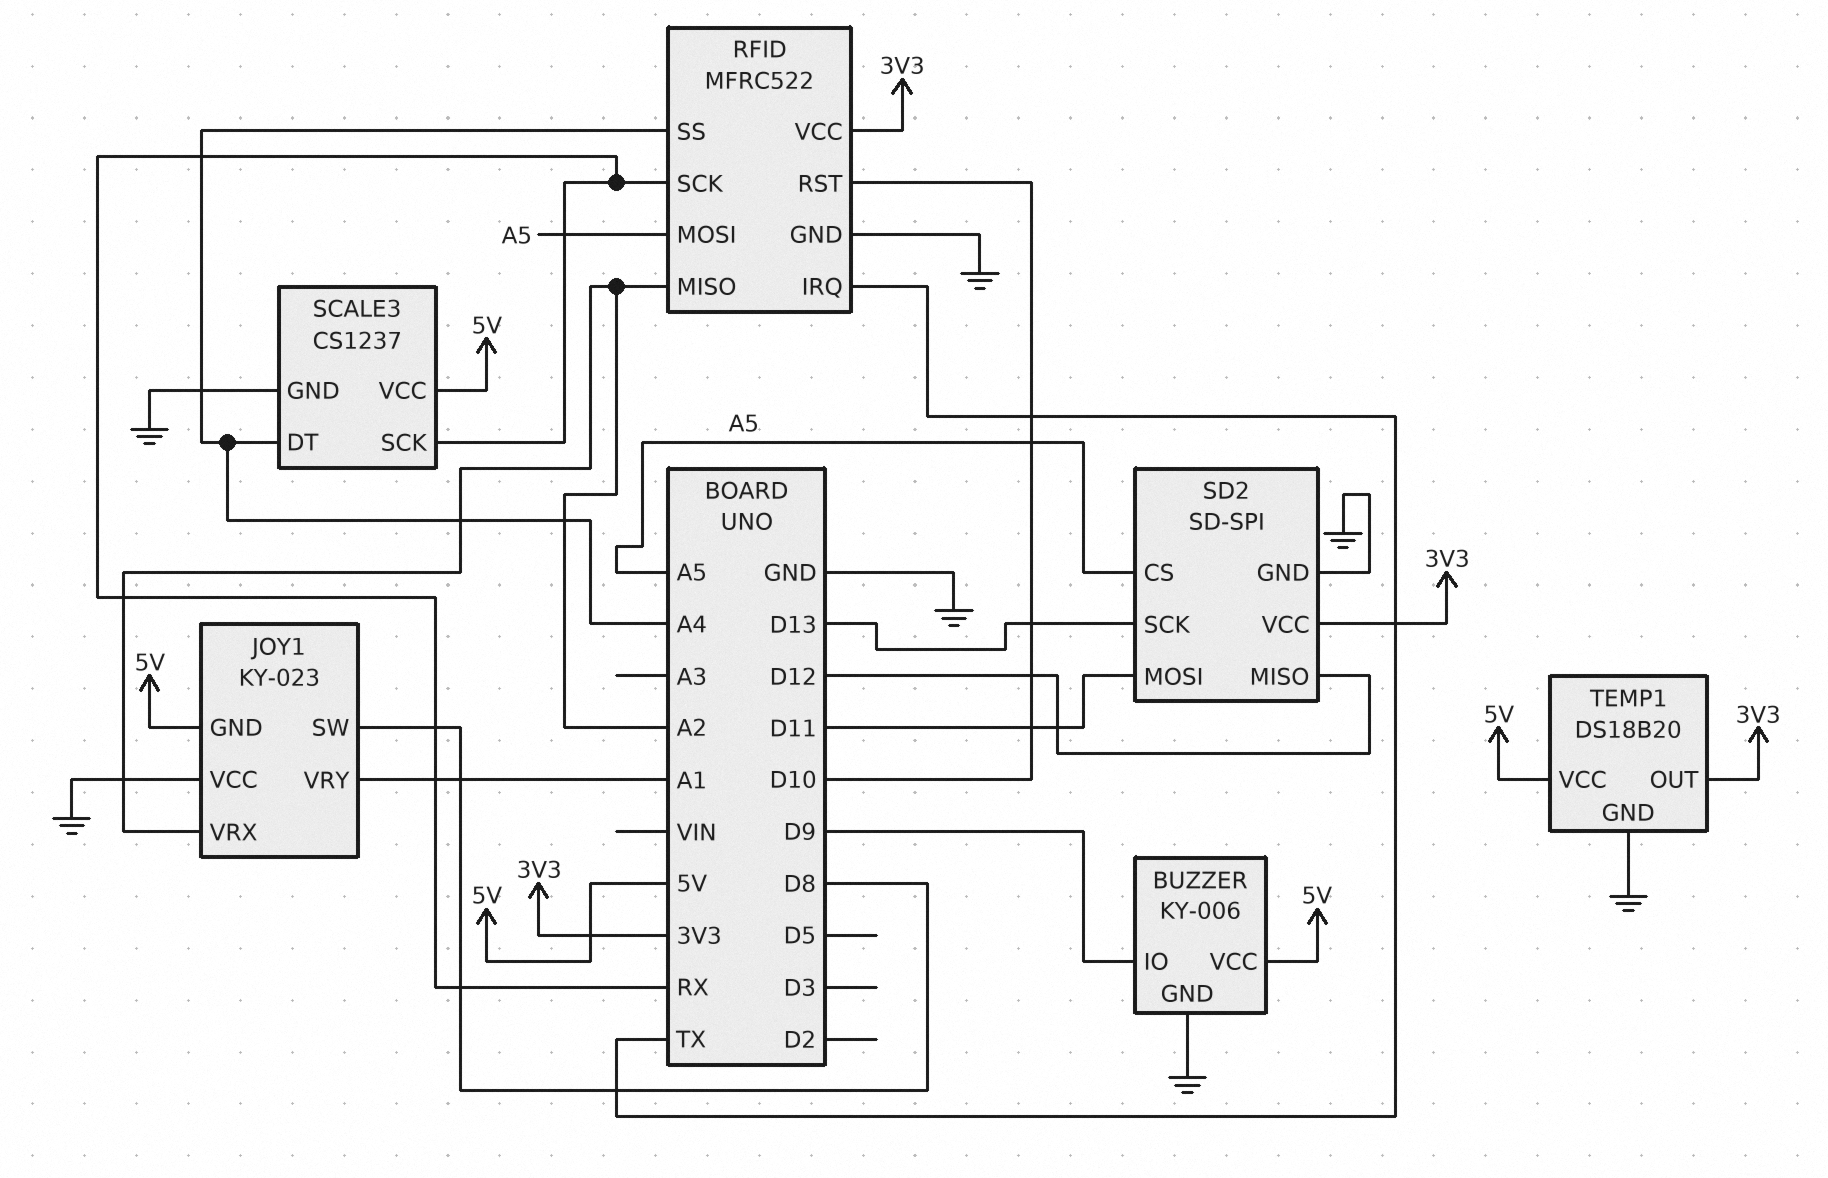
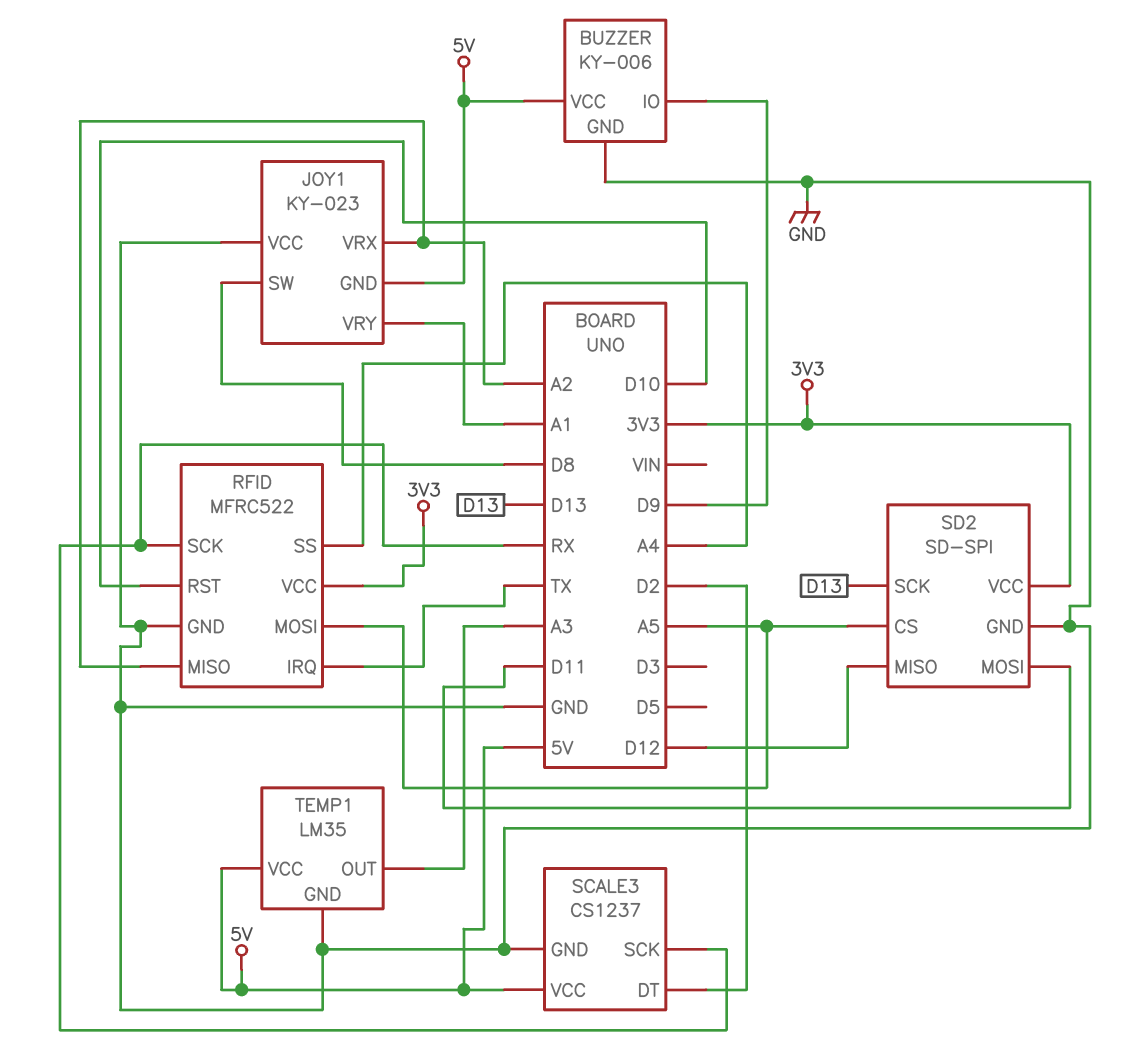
SCALE3 pin DT: A4 -> D2
TEMP1: DS18B20 -> LM35
TEMP1 pin OUT: 3V3 -> A3

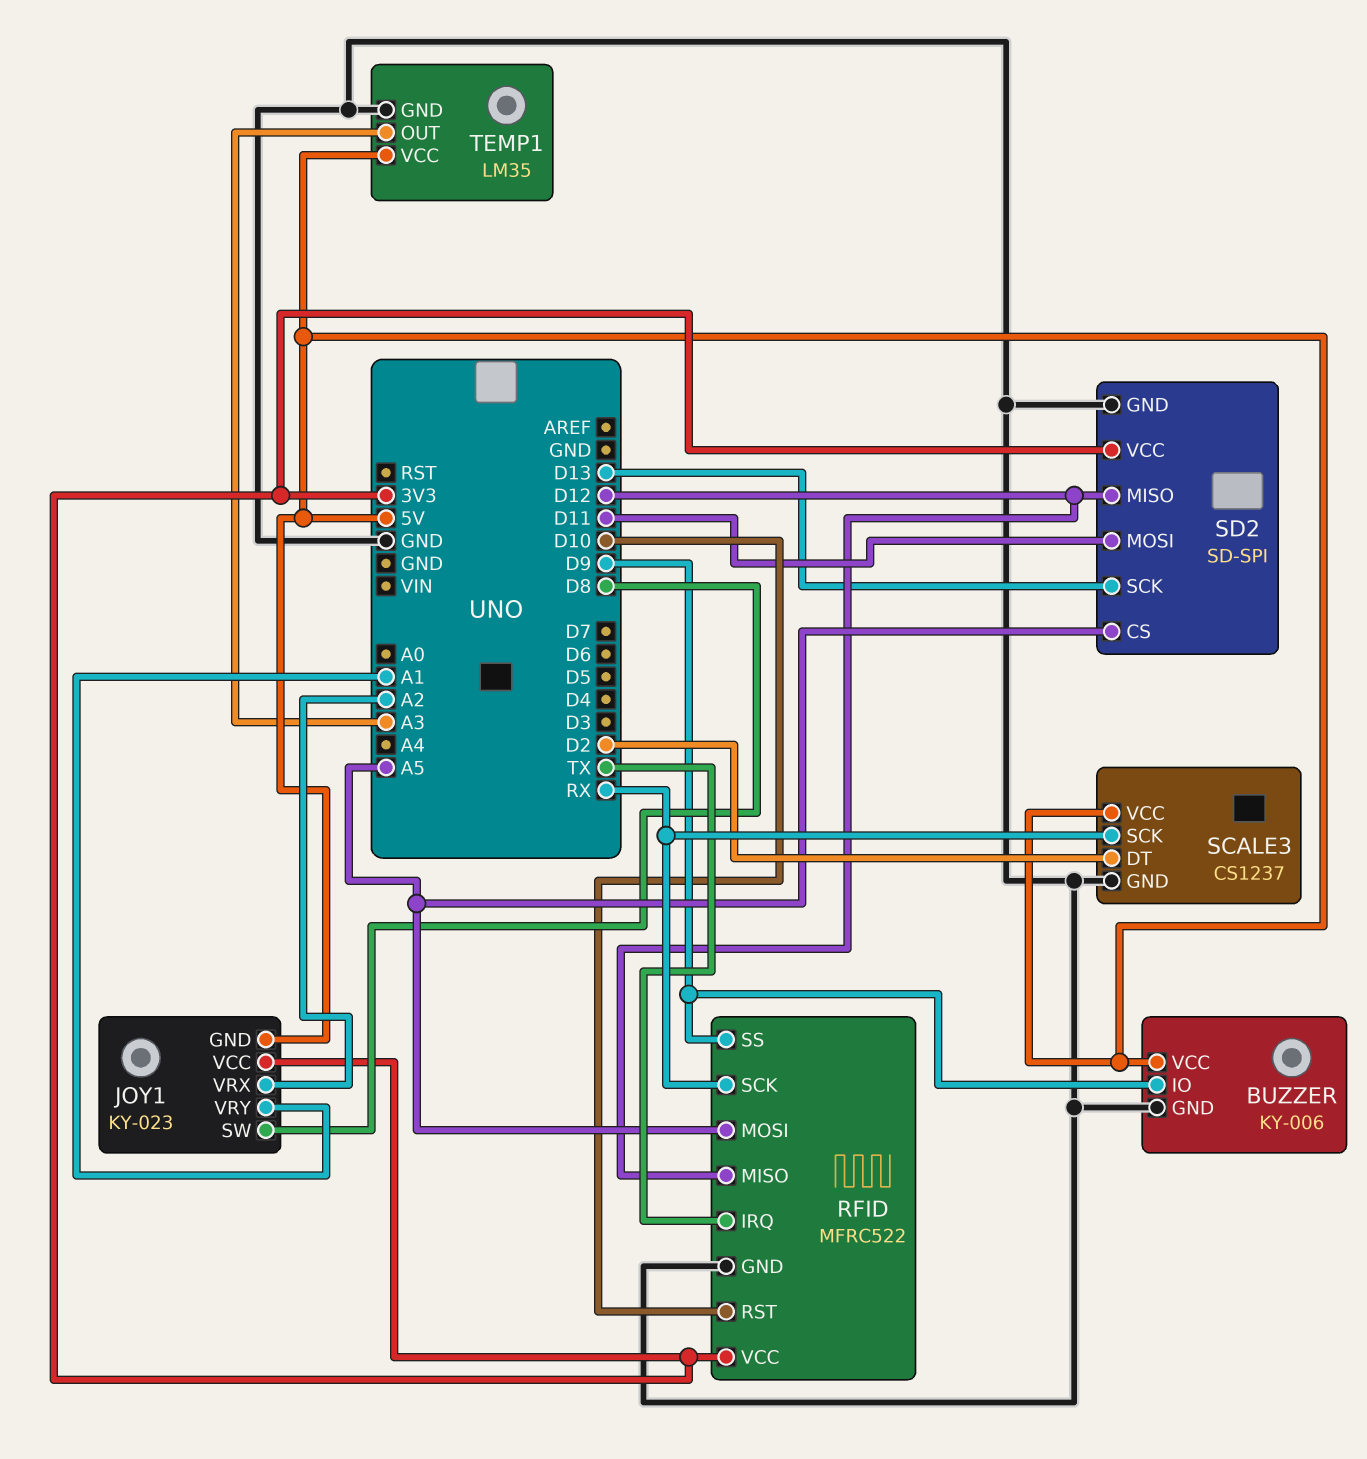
JOY1 pin VCC: GND -> 3V3
RFID pin MISO: A2 -> D12
RFID pin SS: A4 -> D9

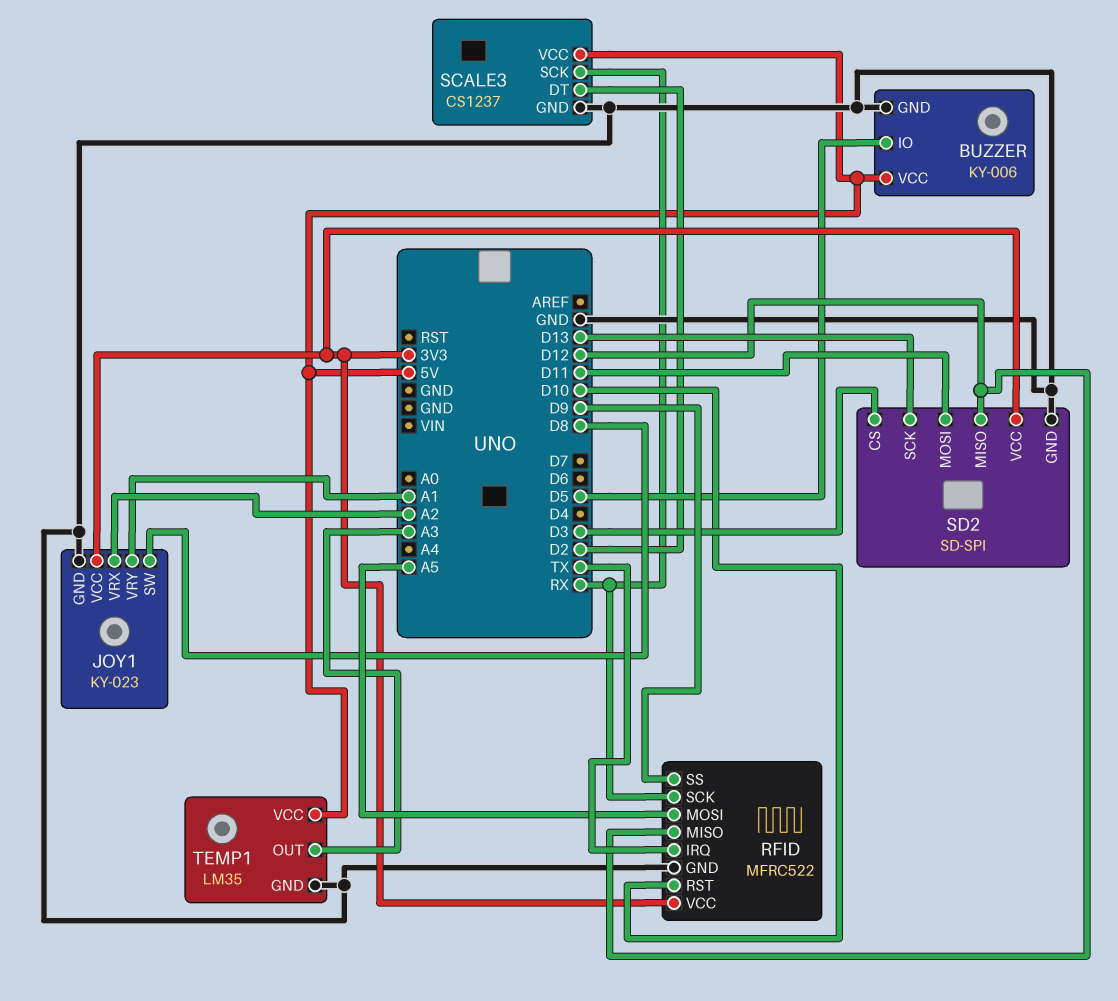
BUZZER pin IO: D9 -> D5
JOY1 pin GND: 5V -> GND
SD2 pin CS: A5 -> D3

